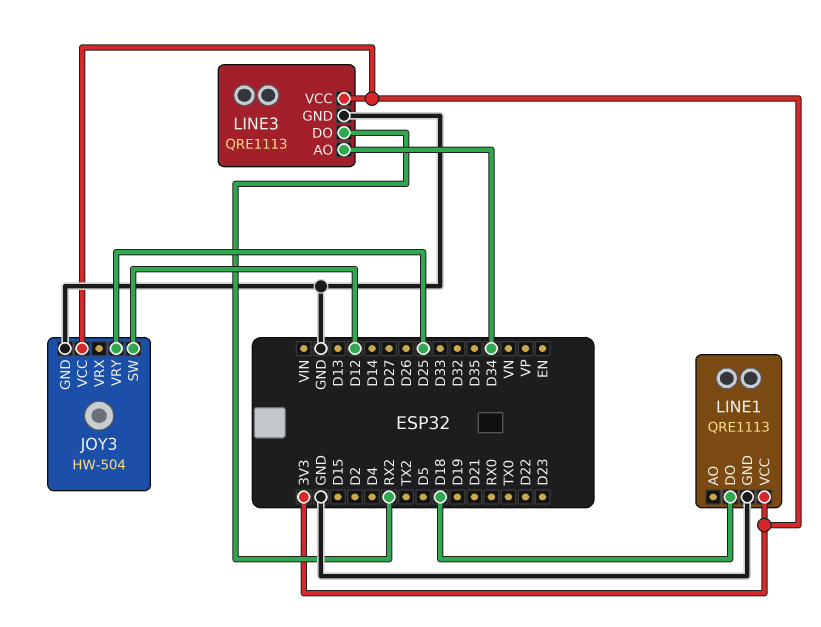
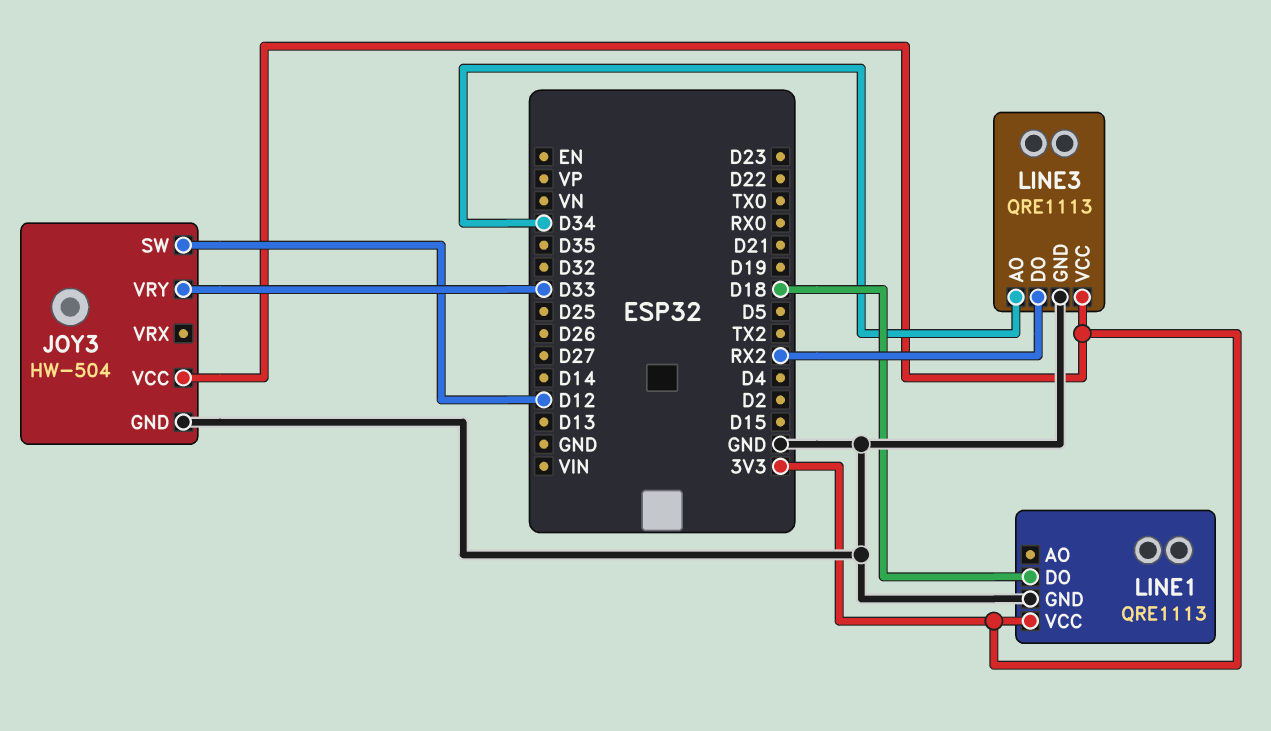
JOY3 pin VRY: D25 -> D33

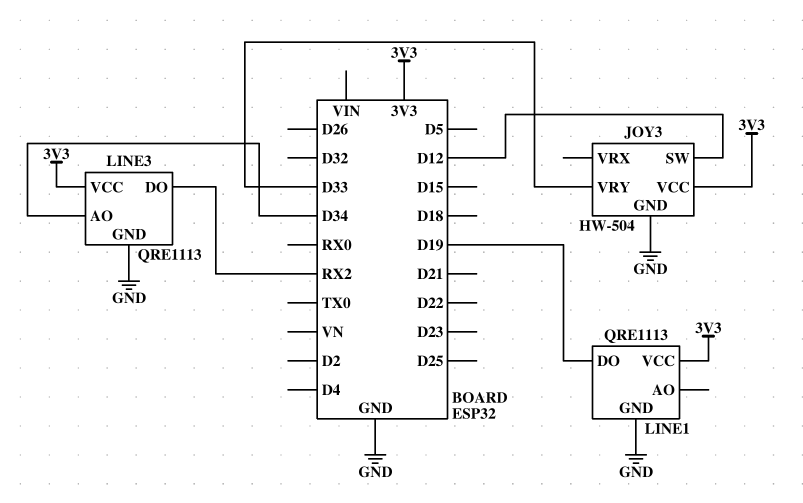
LINE1 pin DO: D18 -> D19

